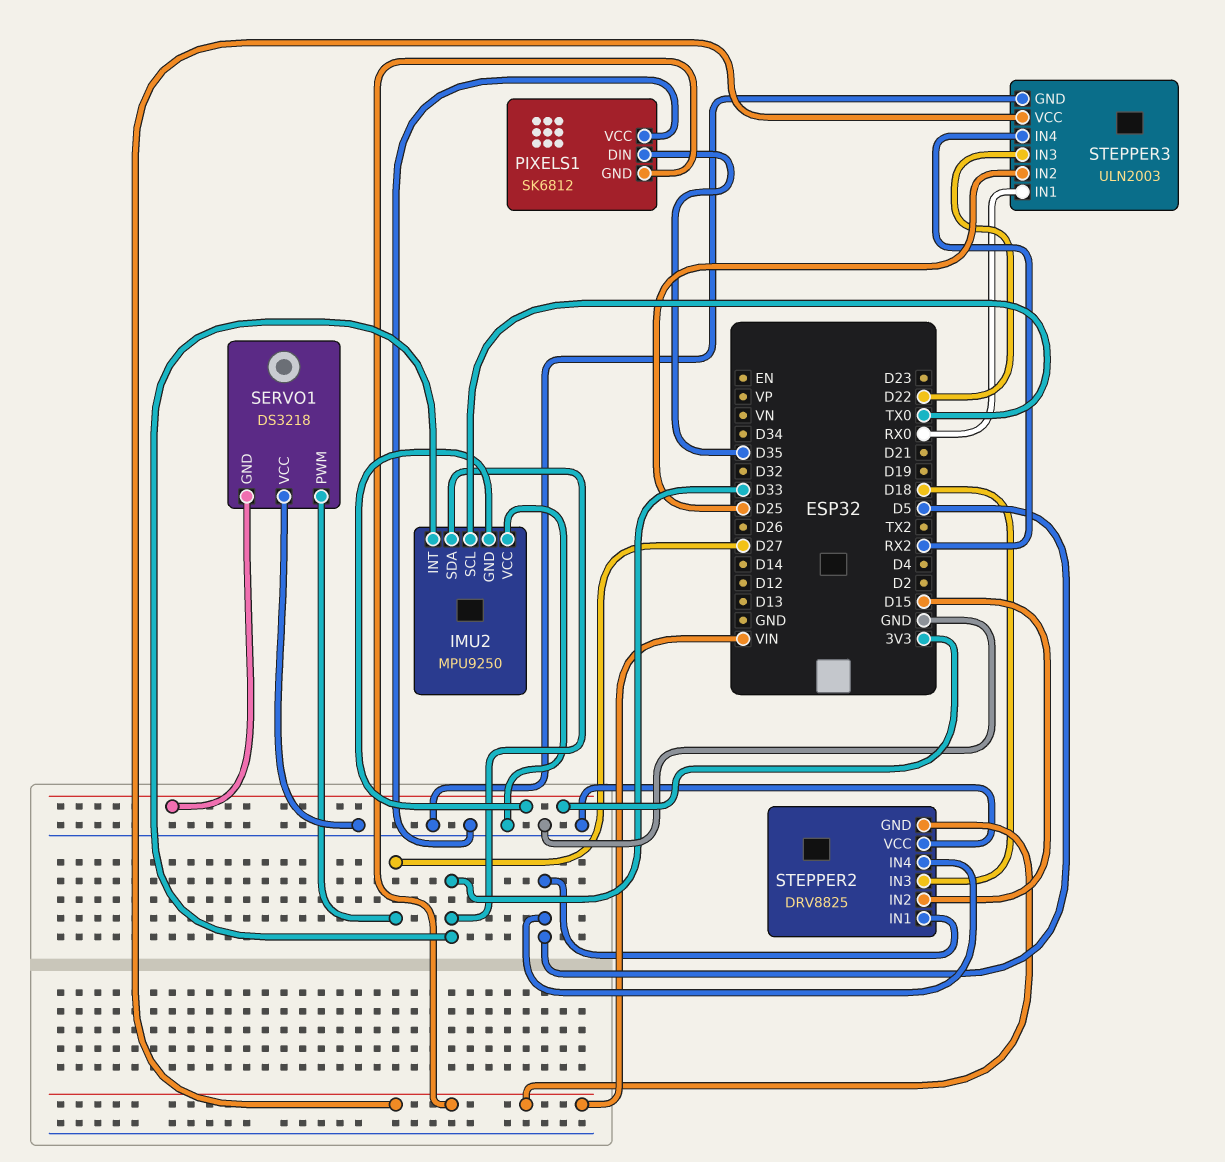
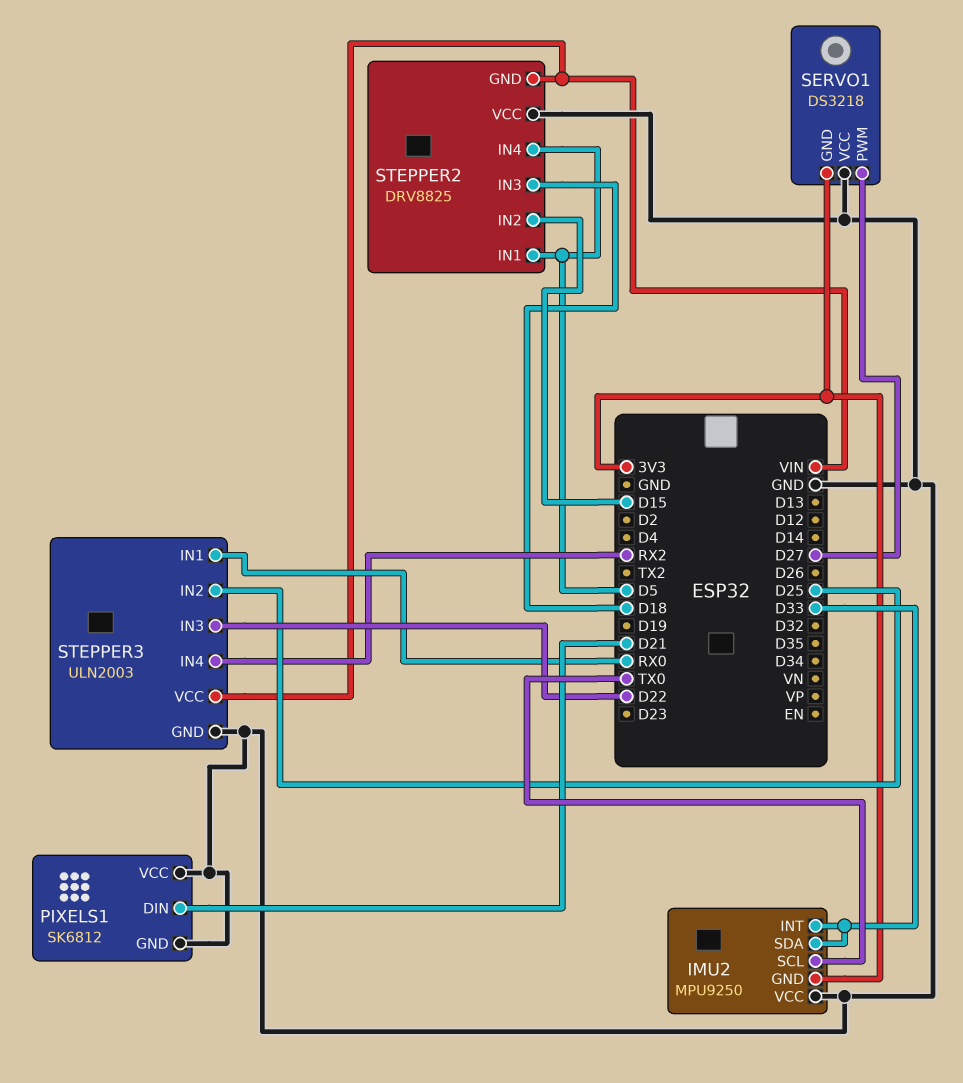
PIXELS1 pin DIN: D35 -> D21
PIXELS1 pin GND: VIN -> GND

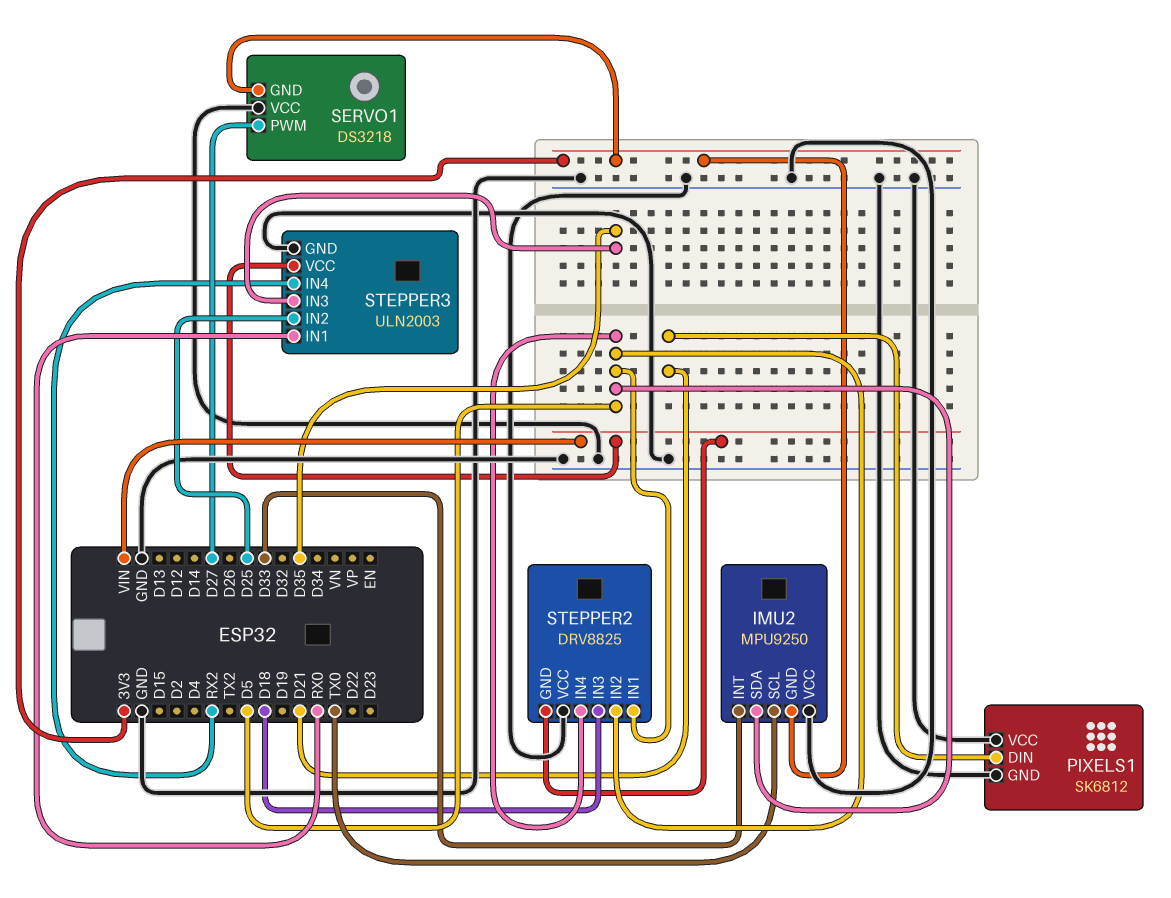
IMU2 pin SDA: D33 -> D5
STEPPER2 pin IN2: D15 -> D5
STEPPER3 pin IN3: D22 -> D35

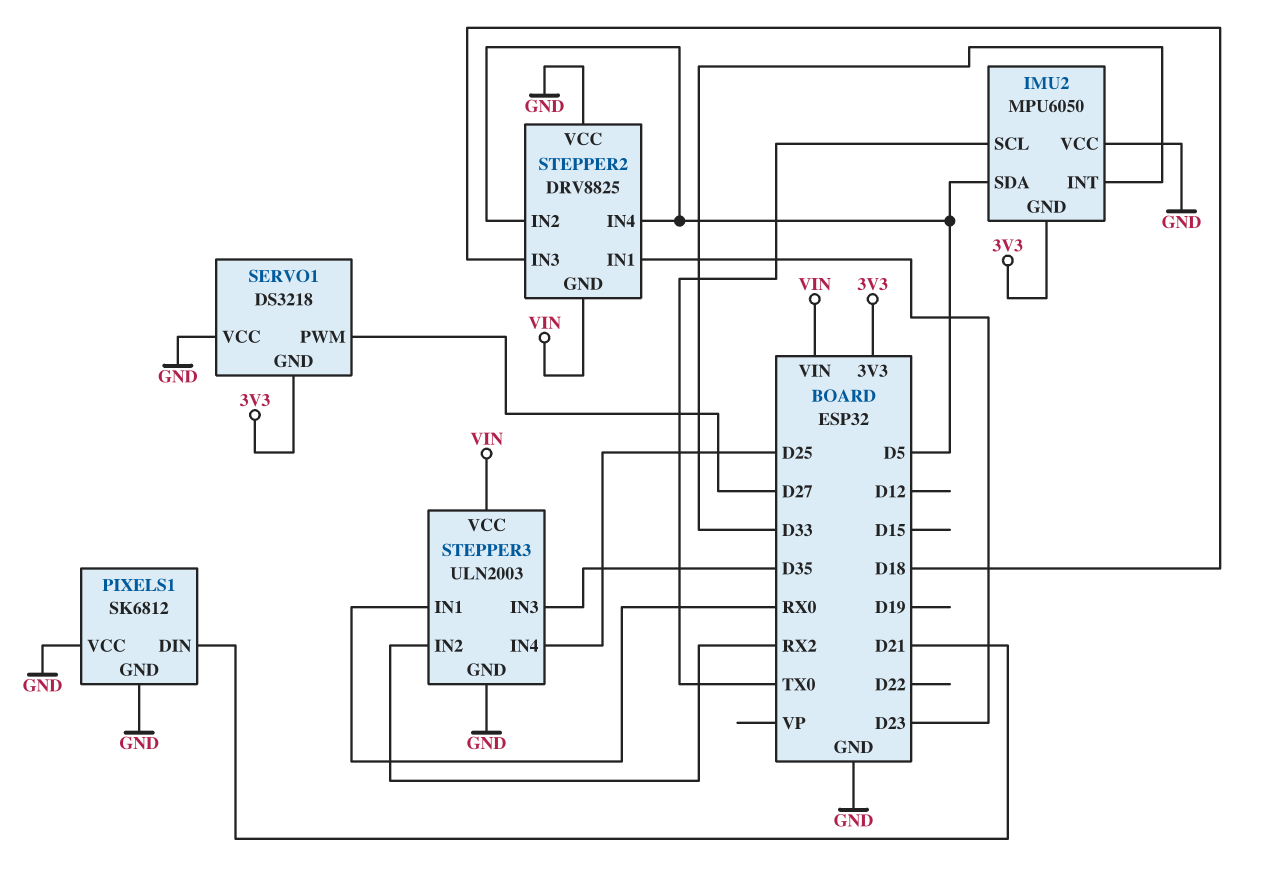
IMU2: MPU9250 -> MPU6050
STEPPER2 pin IN1: D5 -> D23
STEPPER3 pin IN2: D25 -> RX2
STEPPER3 pin IN4: RX2 -> D25

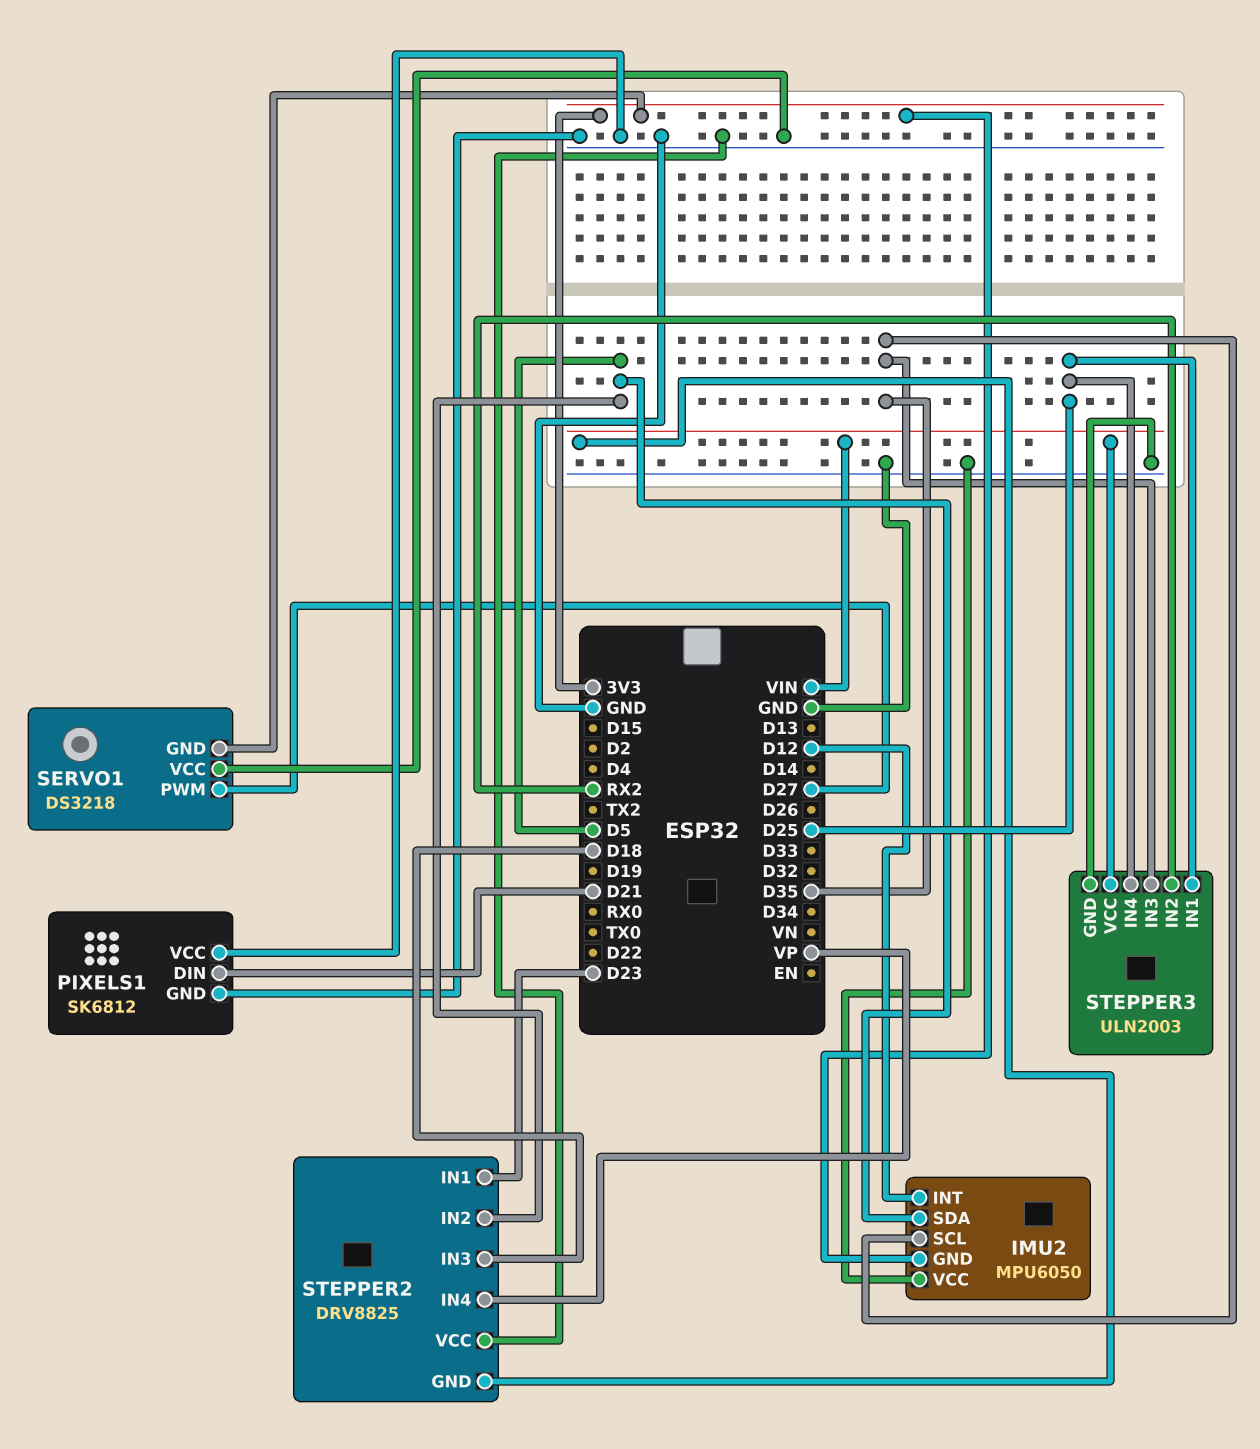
IMU2 pin INT: D33 -> D12
IMU2 pin SCL: TX0 -> D35
STEPPER2 pin IN4: D5 -> VP
STEPPER3 pin IN1: RX0 -> D25

